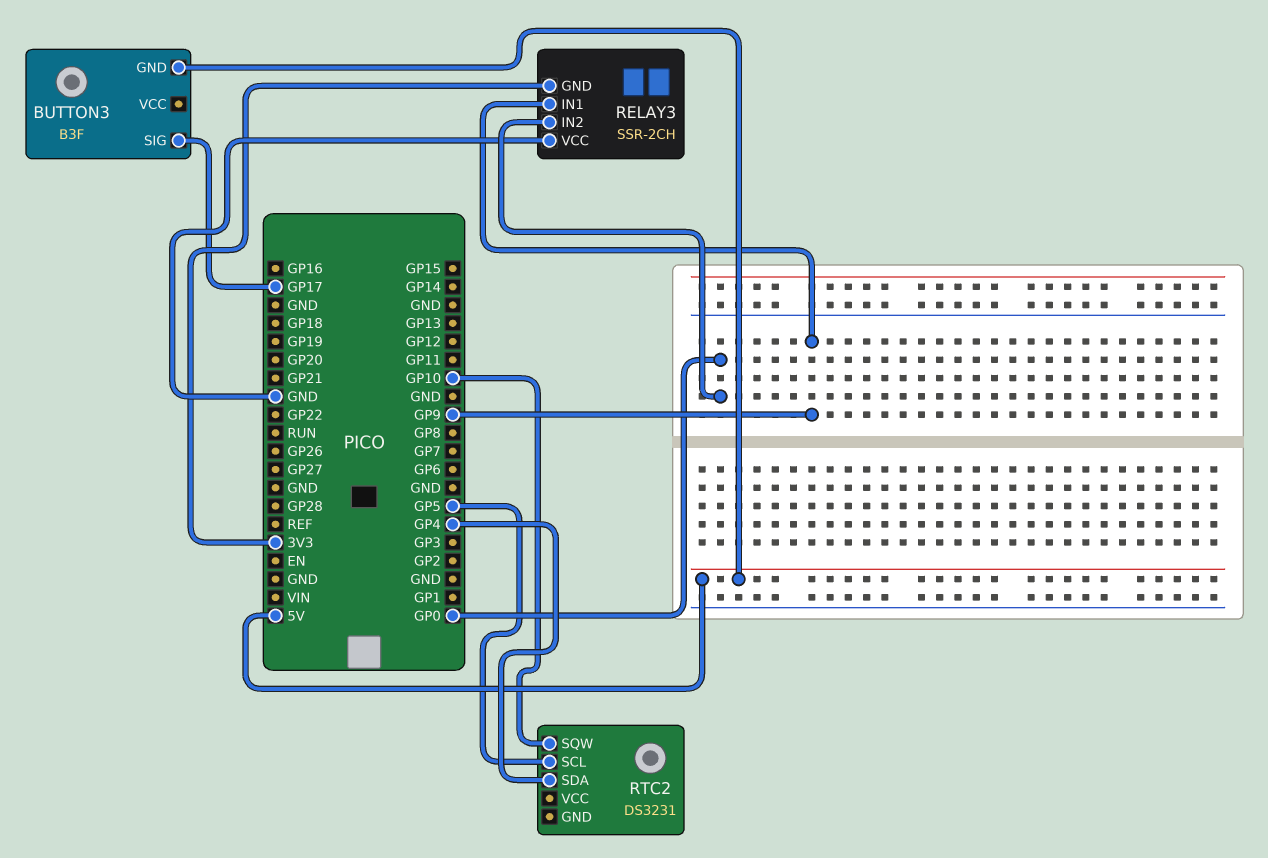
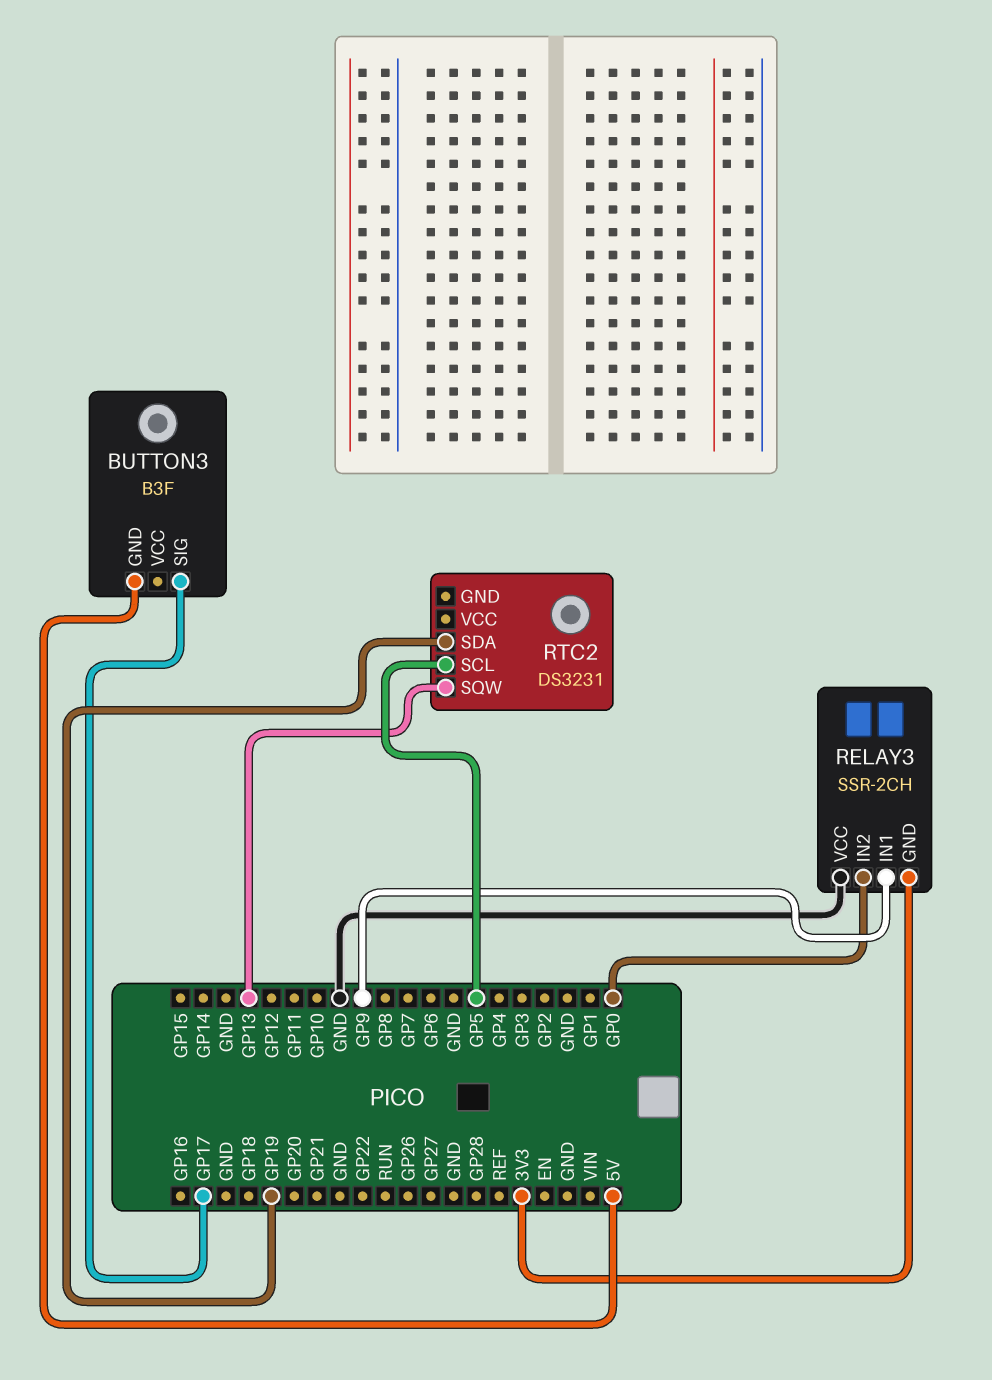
RTC2 pin SDA: GP4 -> GP19
RTC2 pin SQW: GP10 -> GP13

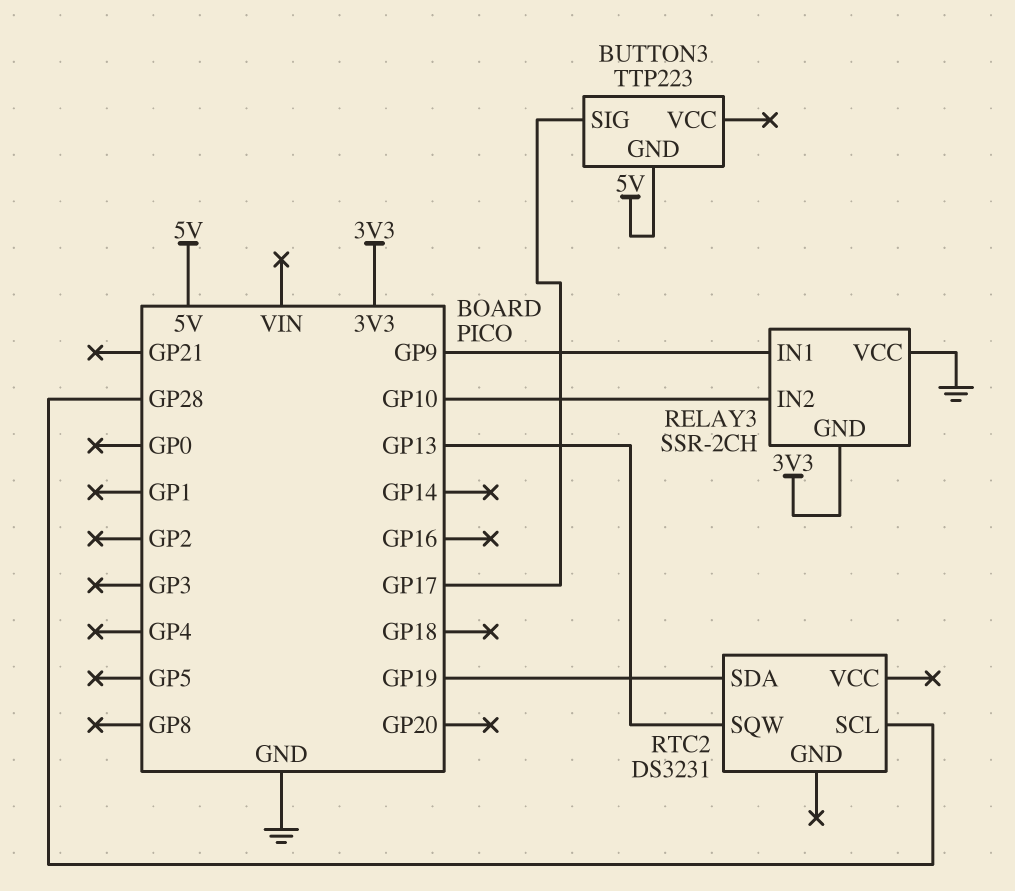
BUTTON3: B3F -> TTP223
RELAY3 pin IN2: GP0 -> GP10
RTC2 pin SCL: GP5 -> GP28

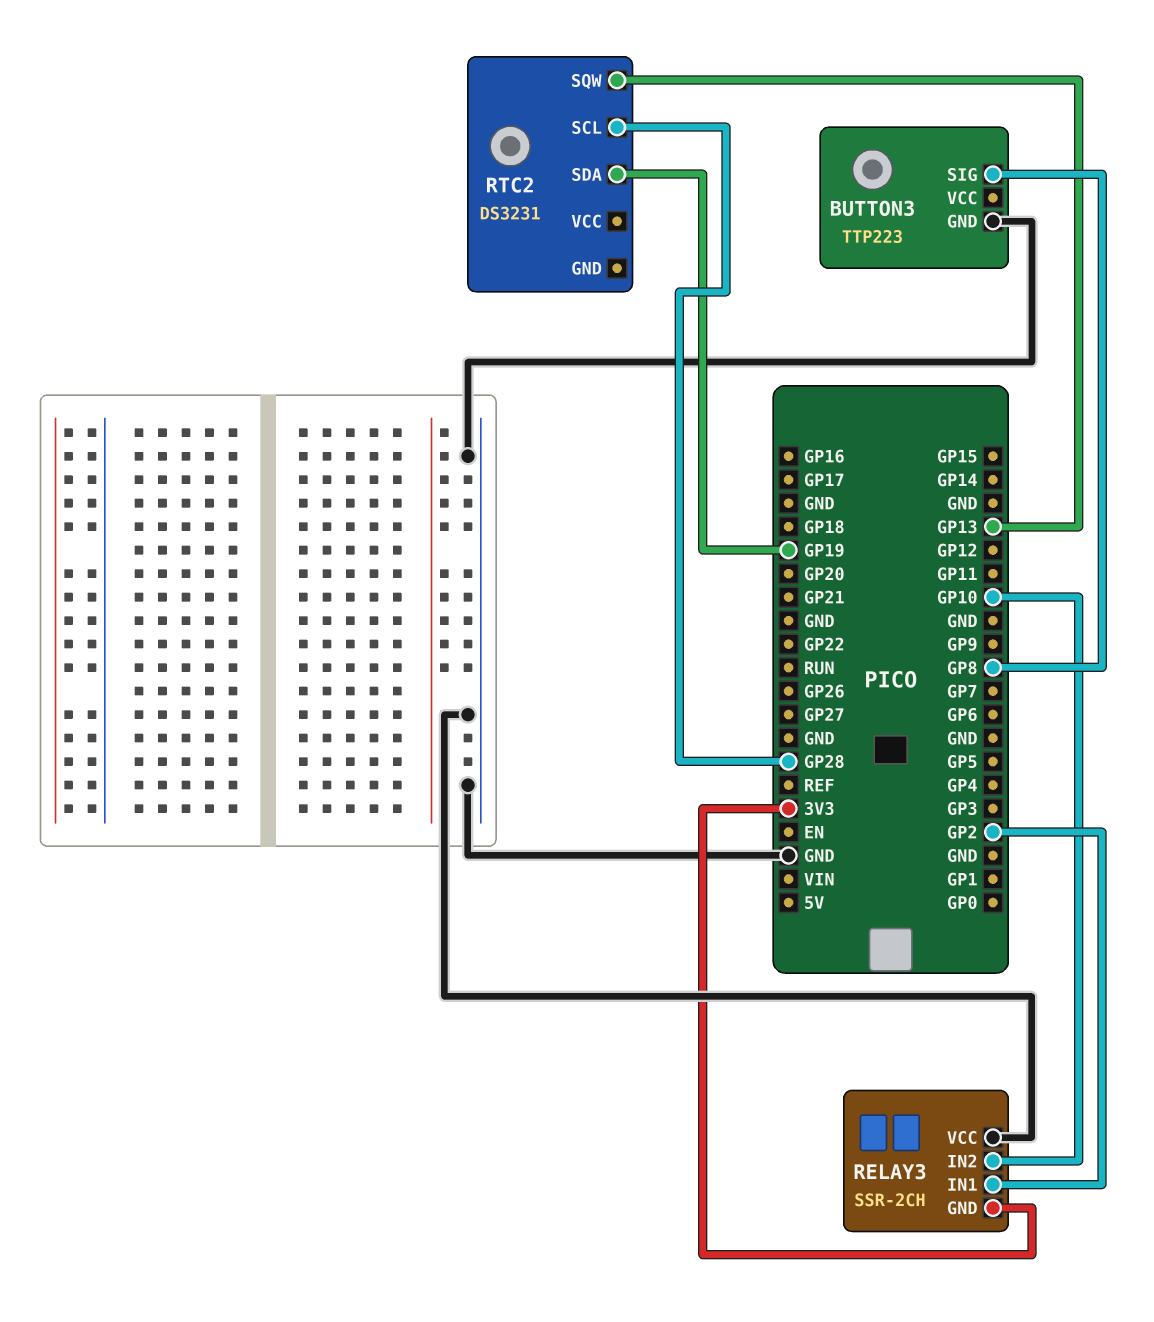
BUTTON3 pin GND: 5V -> GND
BUTTON3 pin SIG: GP17 -> GP8
RELAY3 pin IN1: GP9 -> GP2

